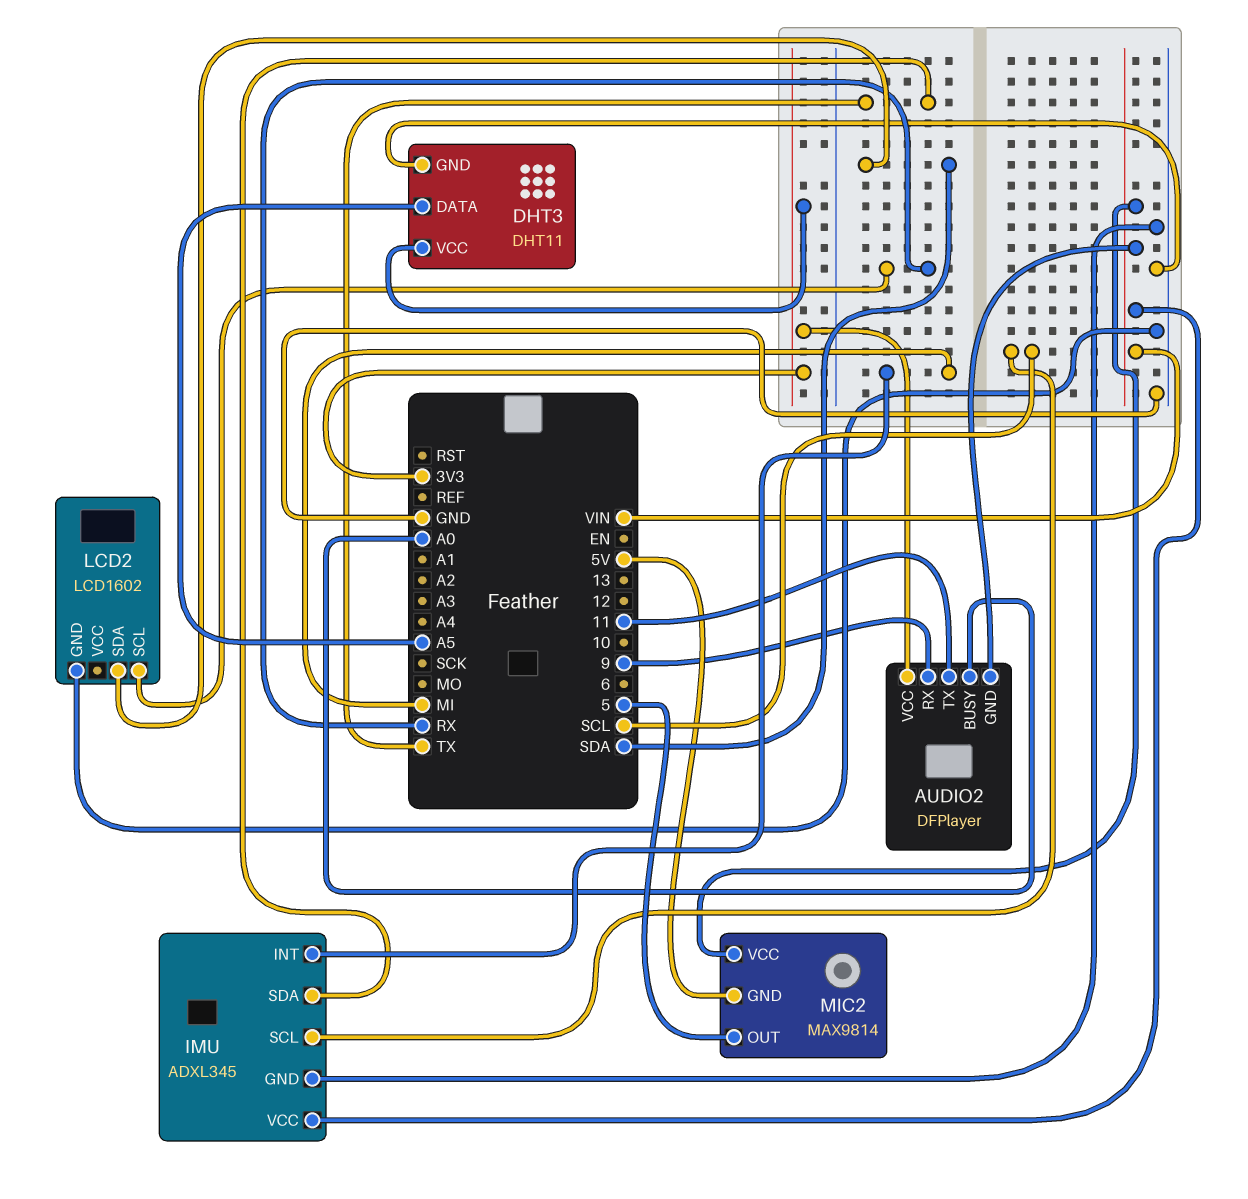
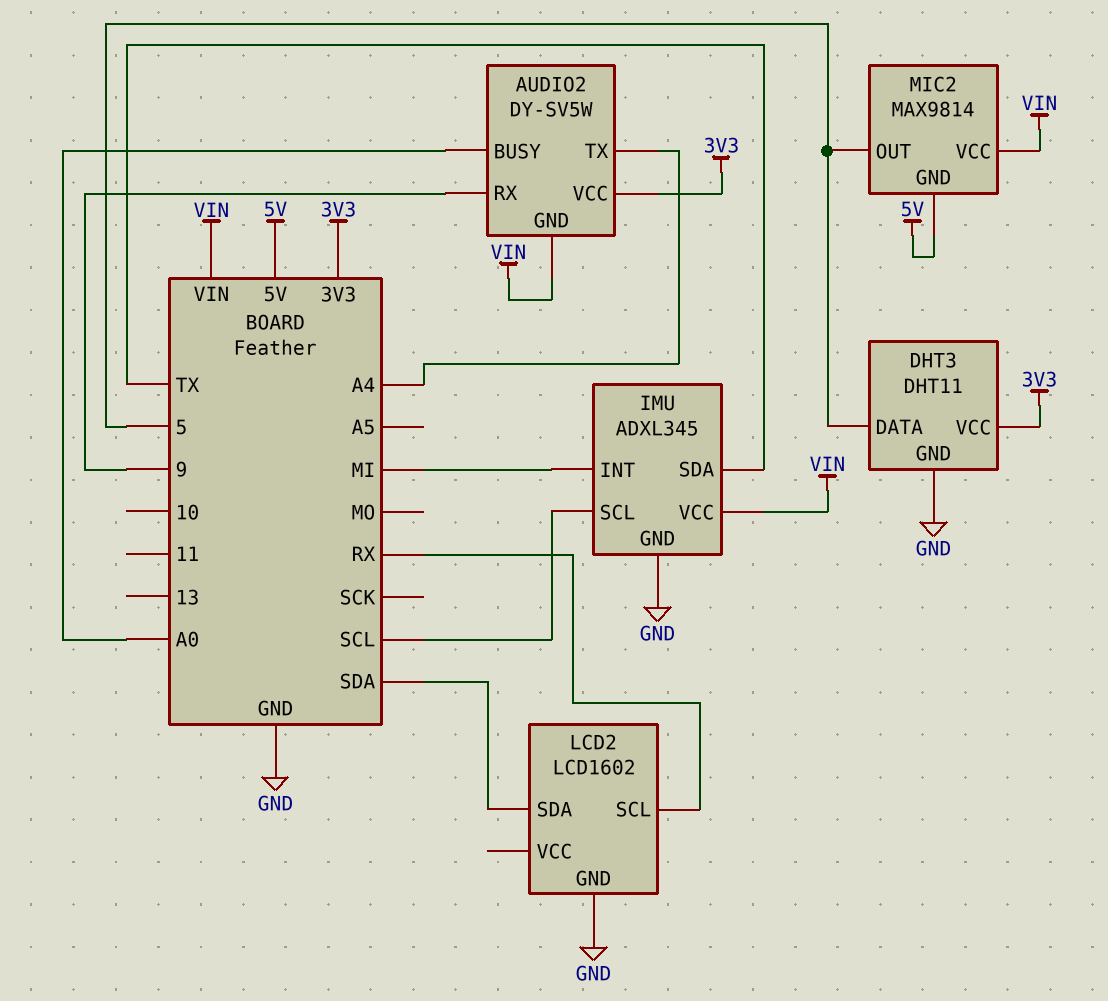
AUDIO2: DFPlayer -> DY-SV5W
AUDIO2 pin TX: 11 -> A4
DHT3 pin DATA: A5 -> 5

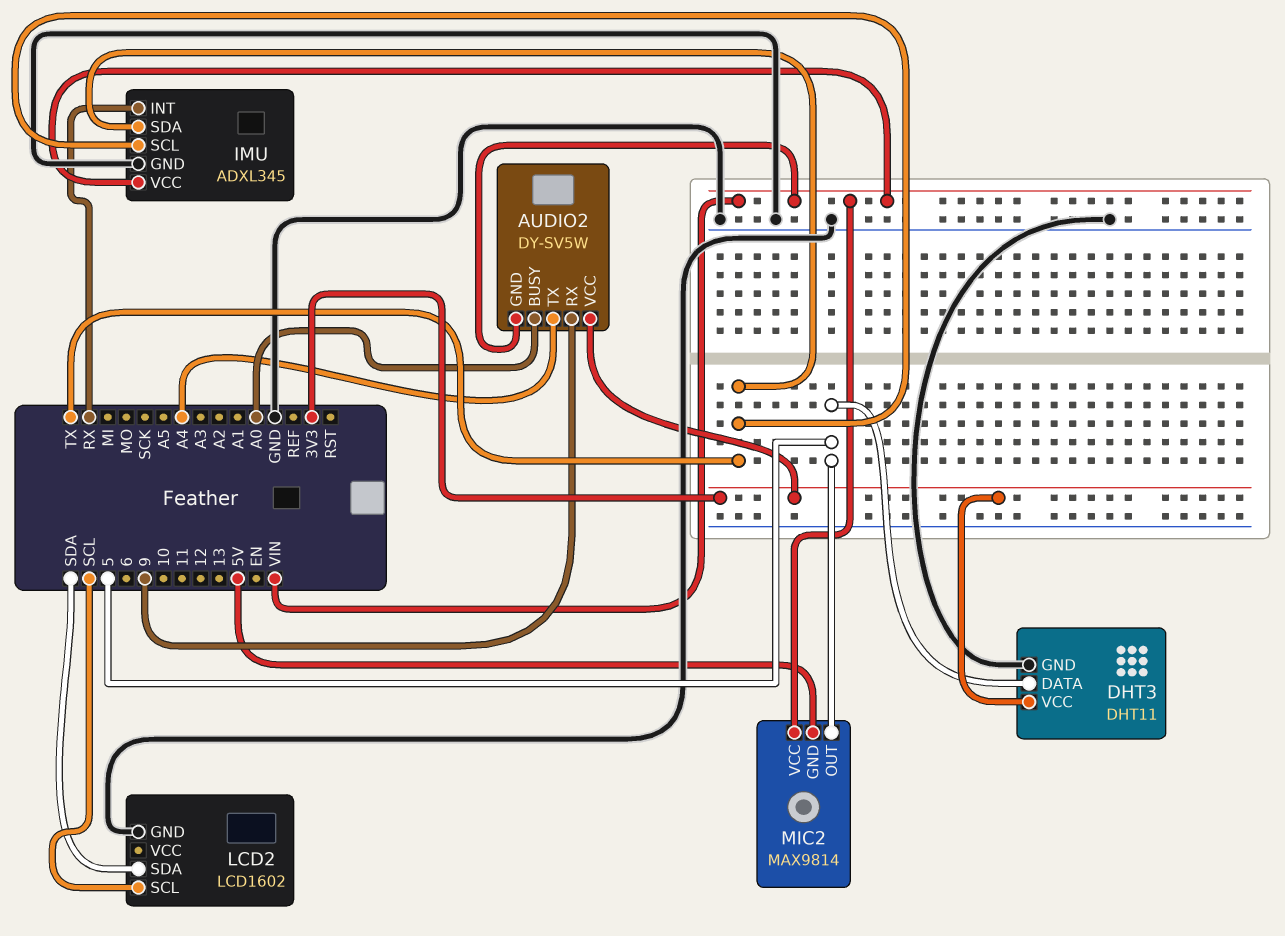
IMU pin INT: MI -> RX
IMU pin SCL: SCL -> TX
LCD2 pin SCL: RX -> SCL

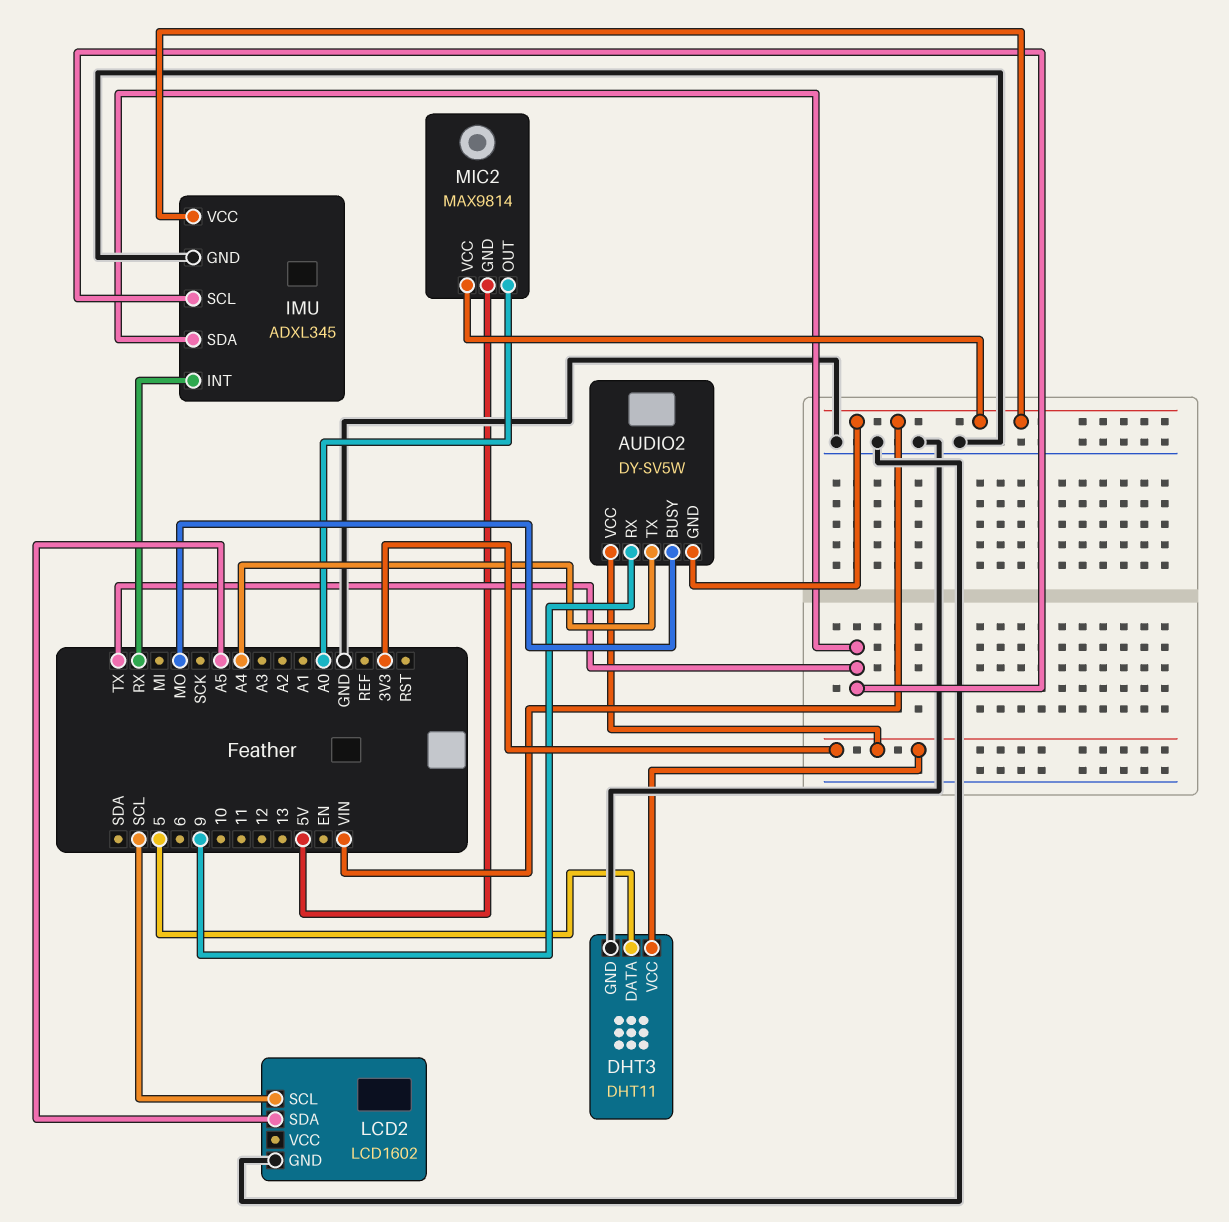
AUDIO2 pin BUSY: A0 -> MO
LCD2 pin SDA: SDA -> A5
MIC2 pin OUT: 5 -> A0

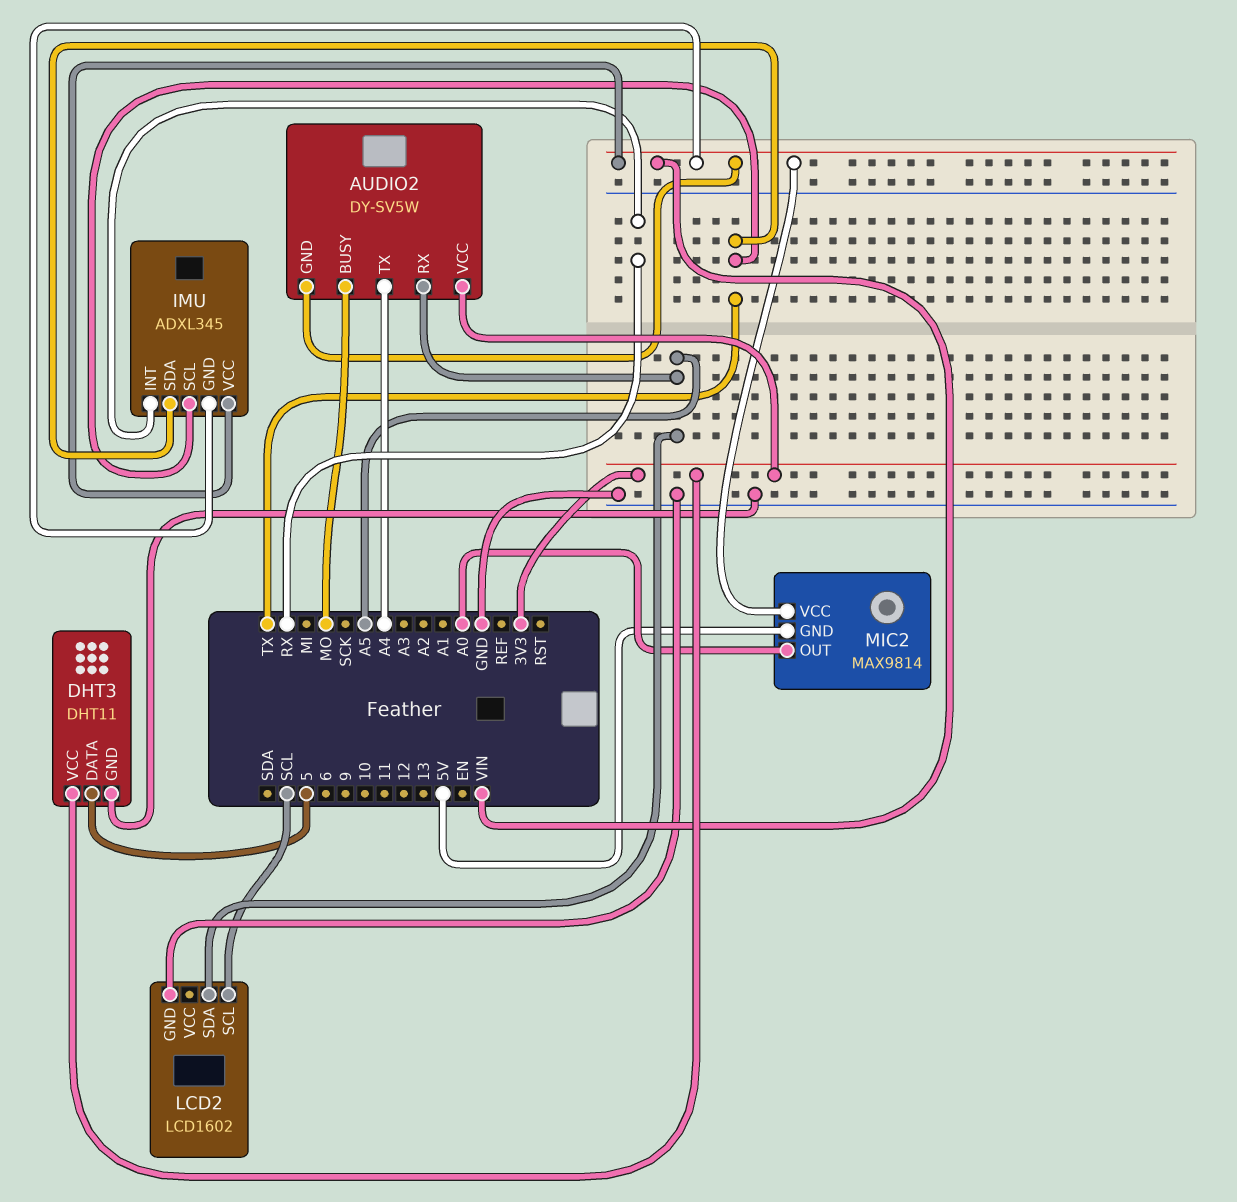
AUDIO2 pin RX: 9 -> A5
IMU pin GND: GND -> VIN

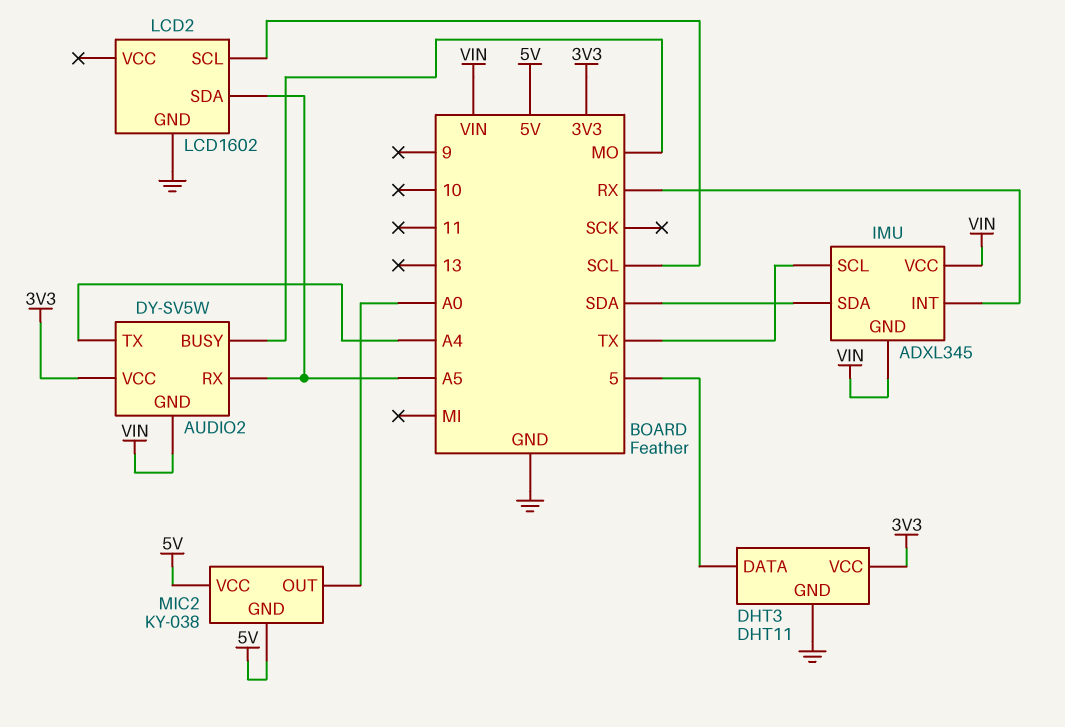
IMU pin SDA: TX -> SDA
MIC2: MAX9814 -> KY-038
MIC2 pin VCC: VIN -> 5V

